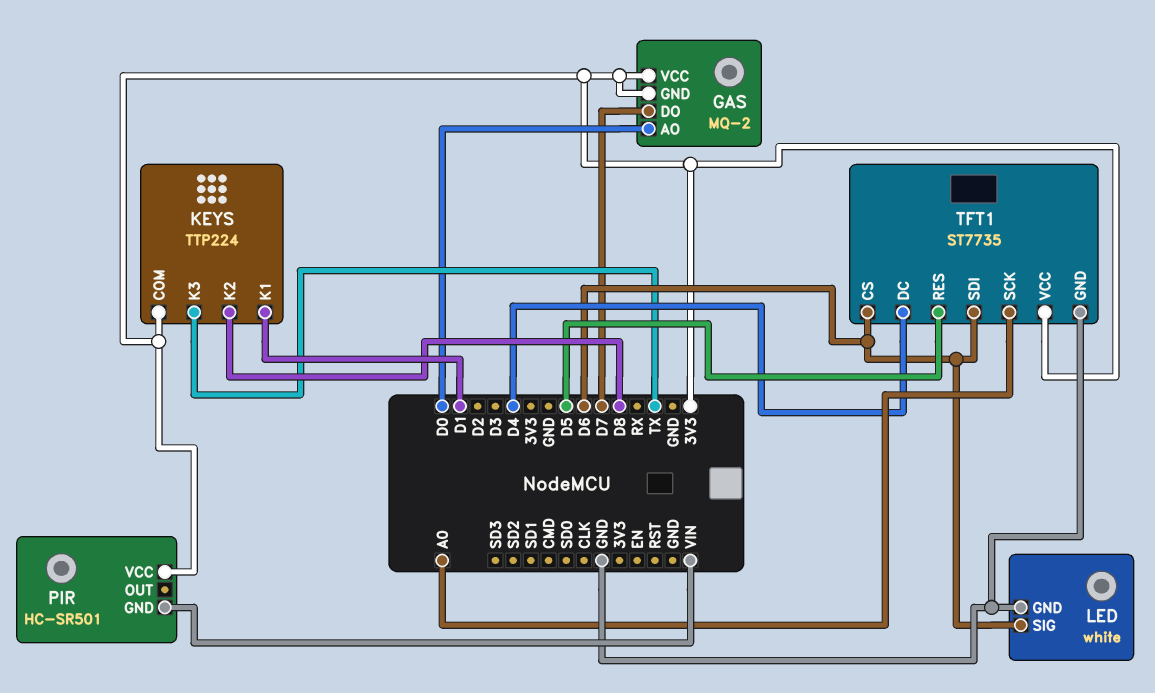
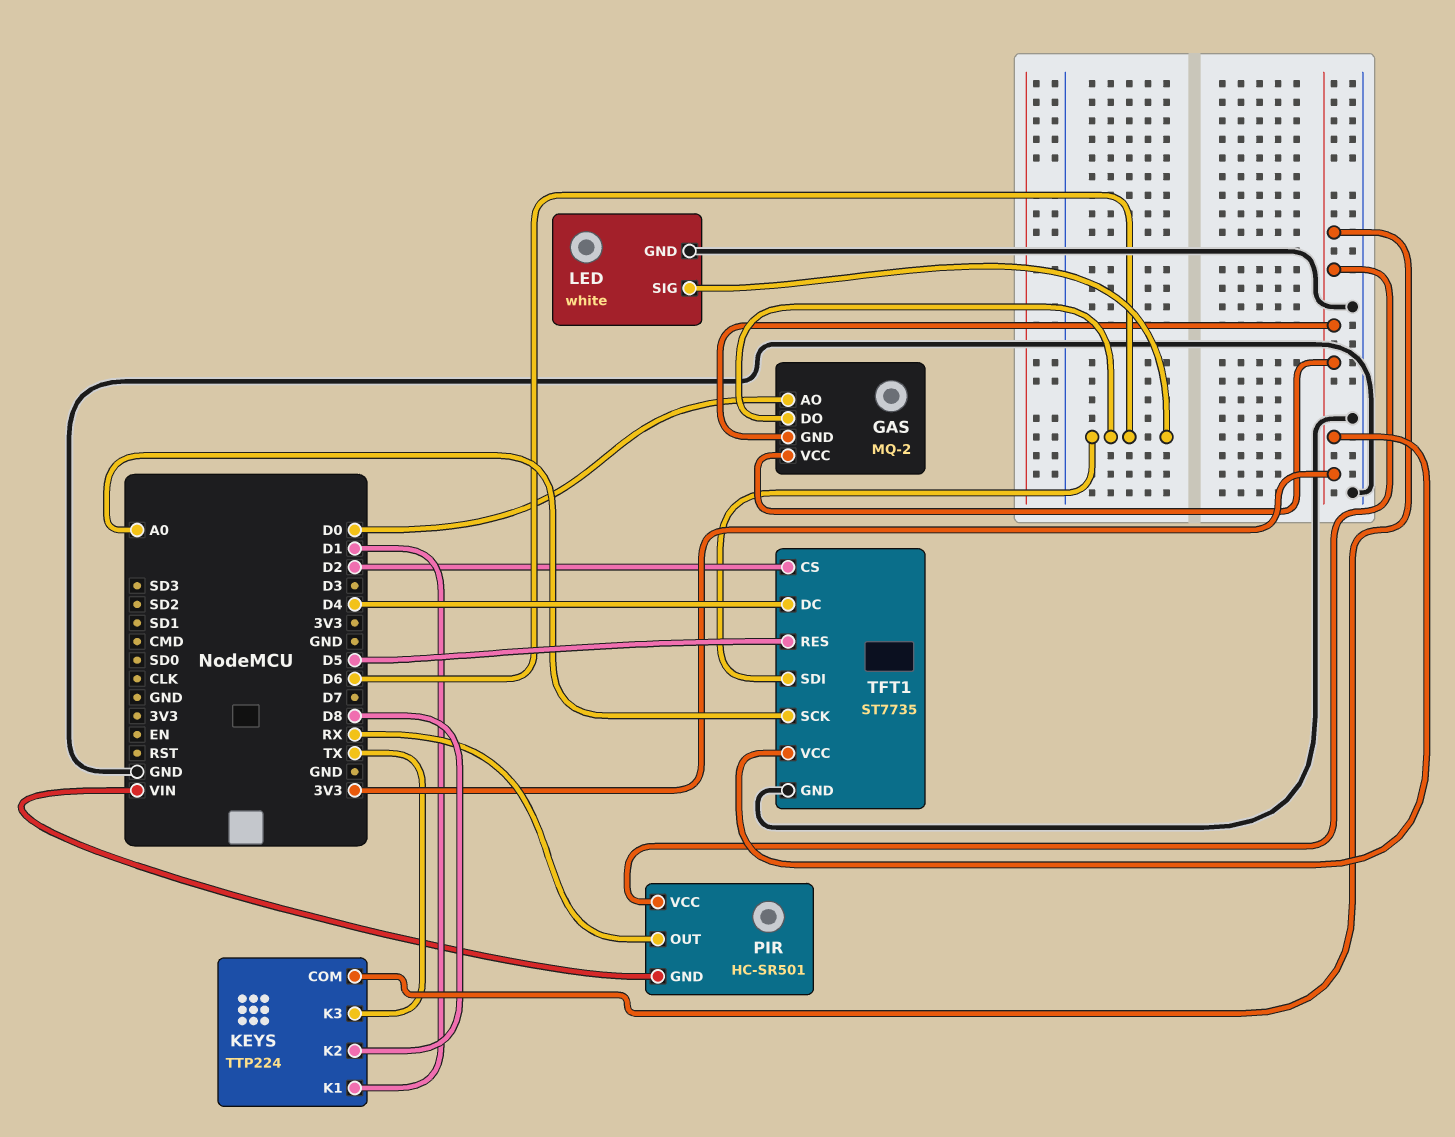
GAS pin DO: D7 -> D6
PIR pin OUT: none -> RX
TFT1 pin CS: D6 -> D2

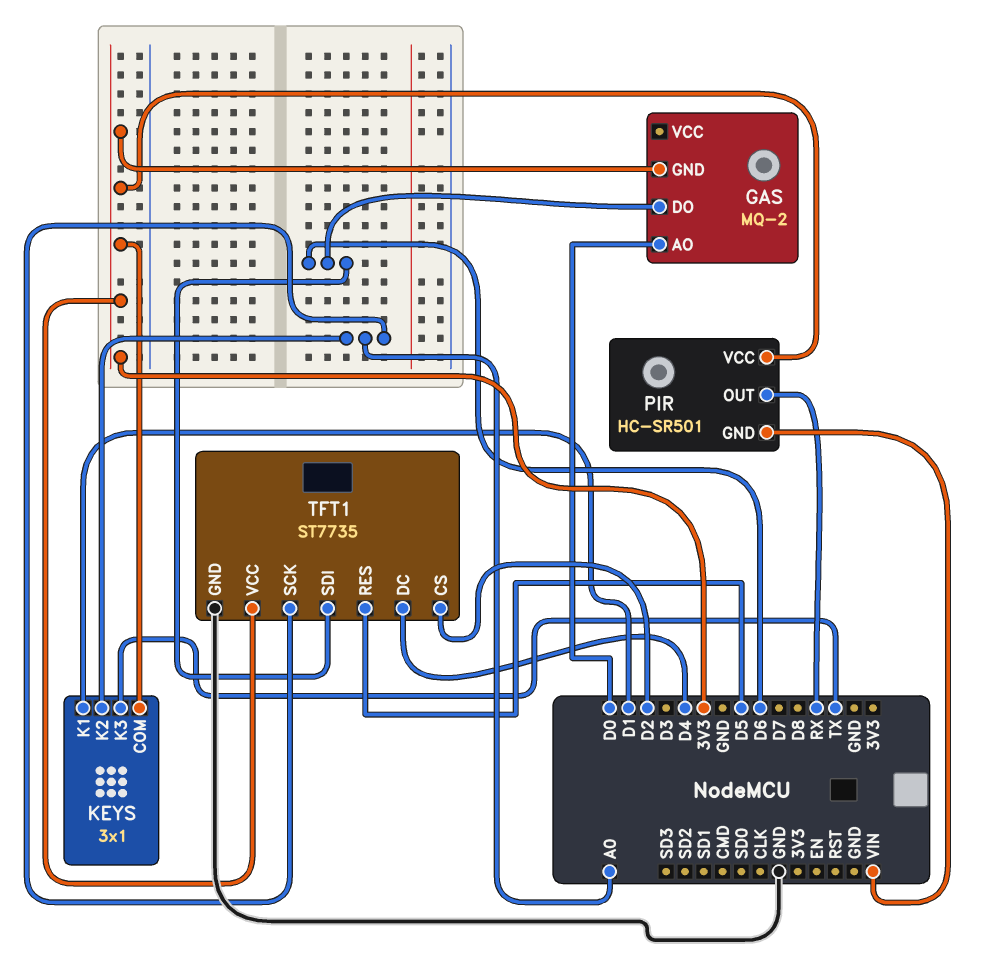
GAS pin VCC: 3V3 -> none
KEYS: TTP224 -> 3x1
KEYS pin K2: D8 -> A0
LED: white -> none
LED pin GND: GND -> none
LED pin SIG: D6 -> none

